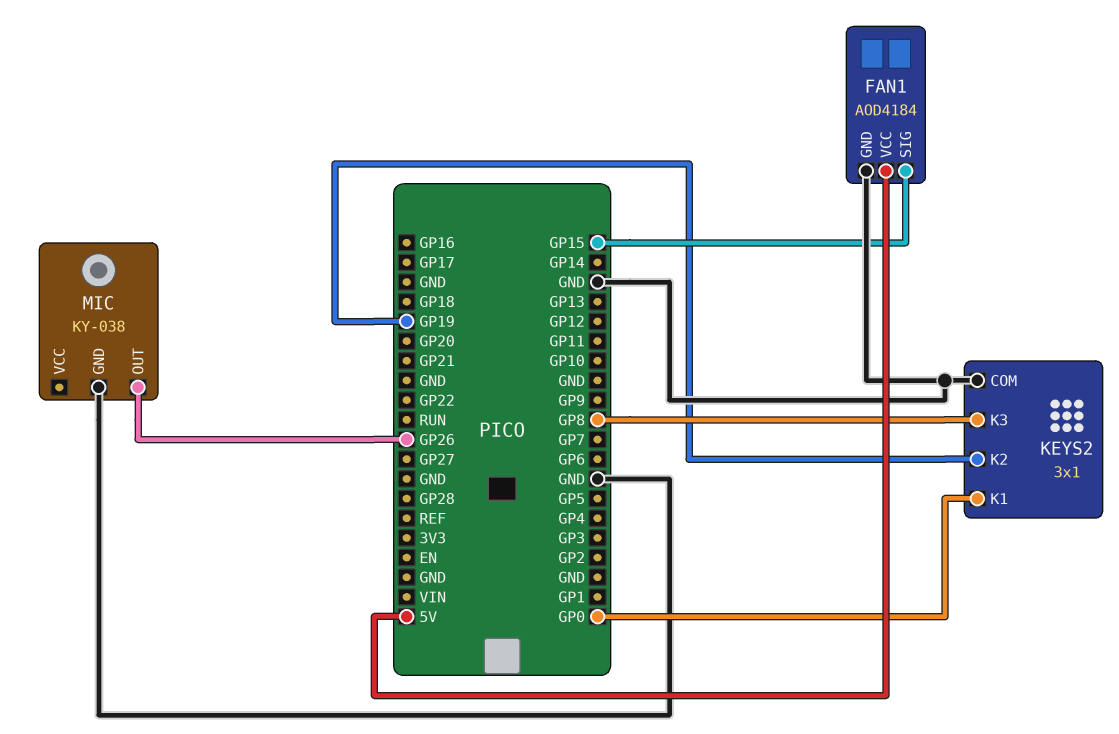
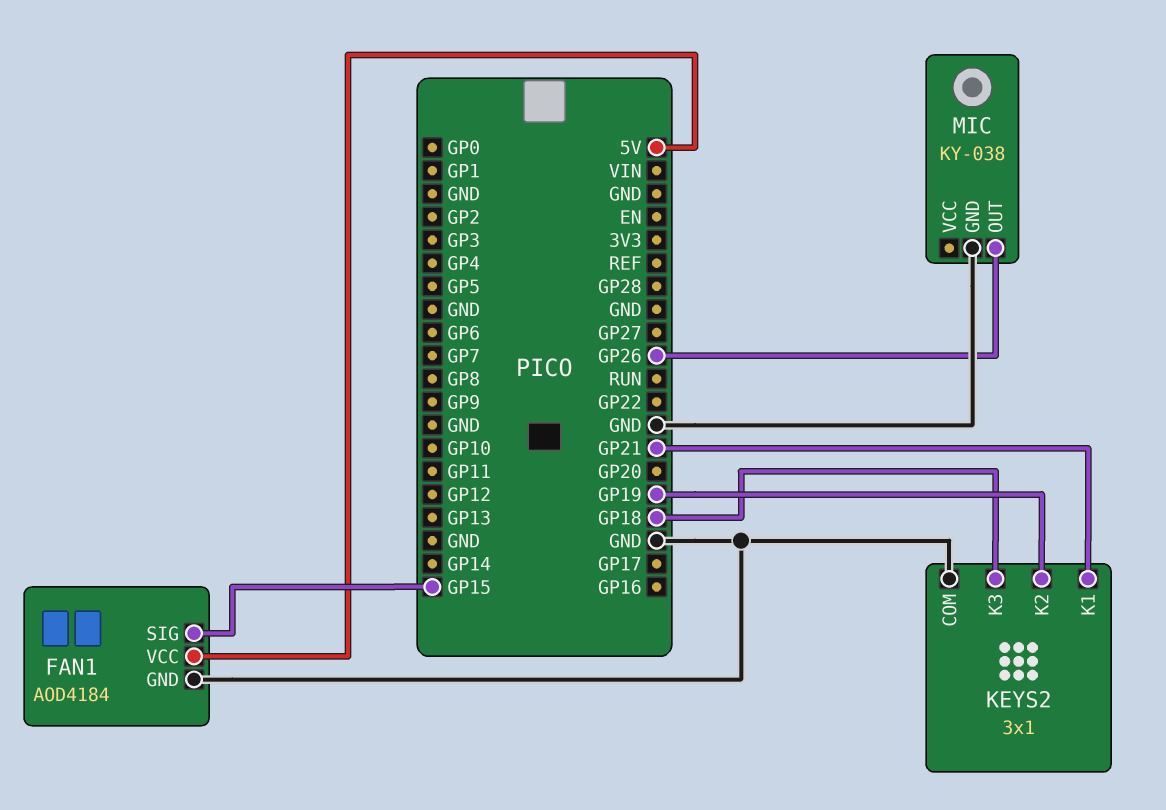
KEYS2 pin K1: GP0 -> GP21
KEYS2 pin K3: GP8 -> GP18

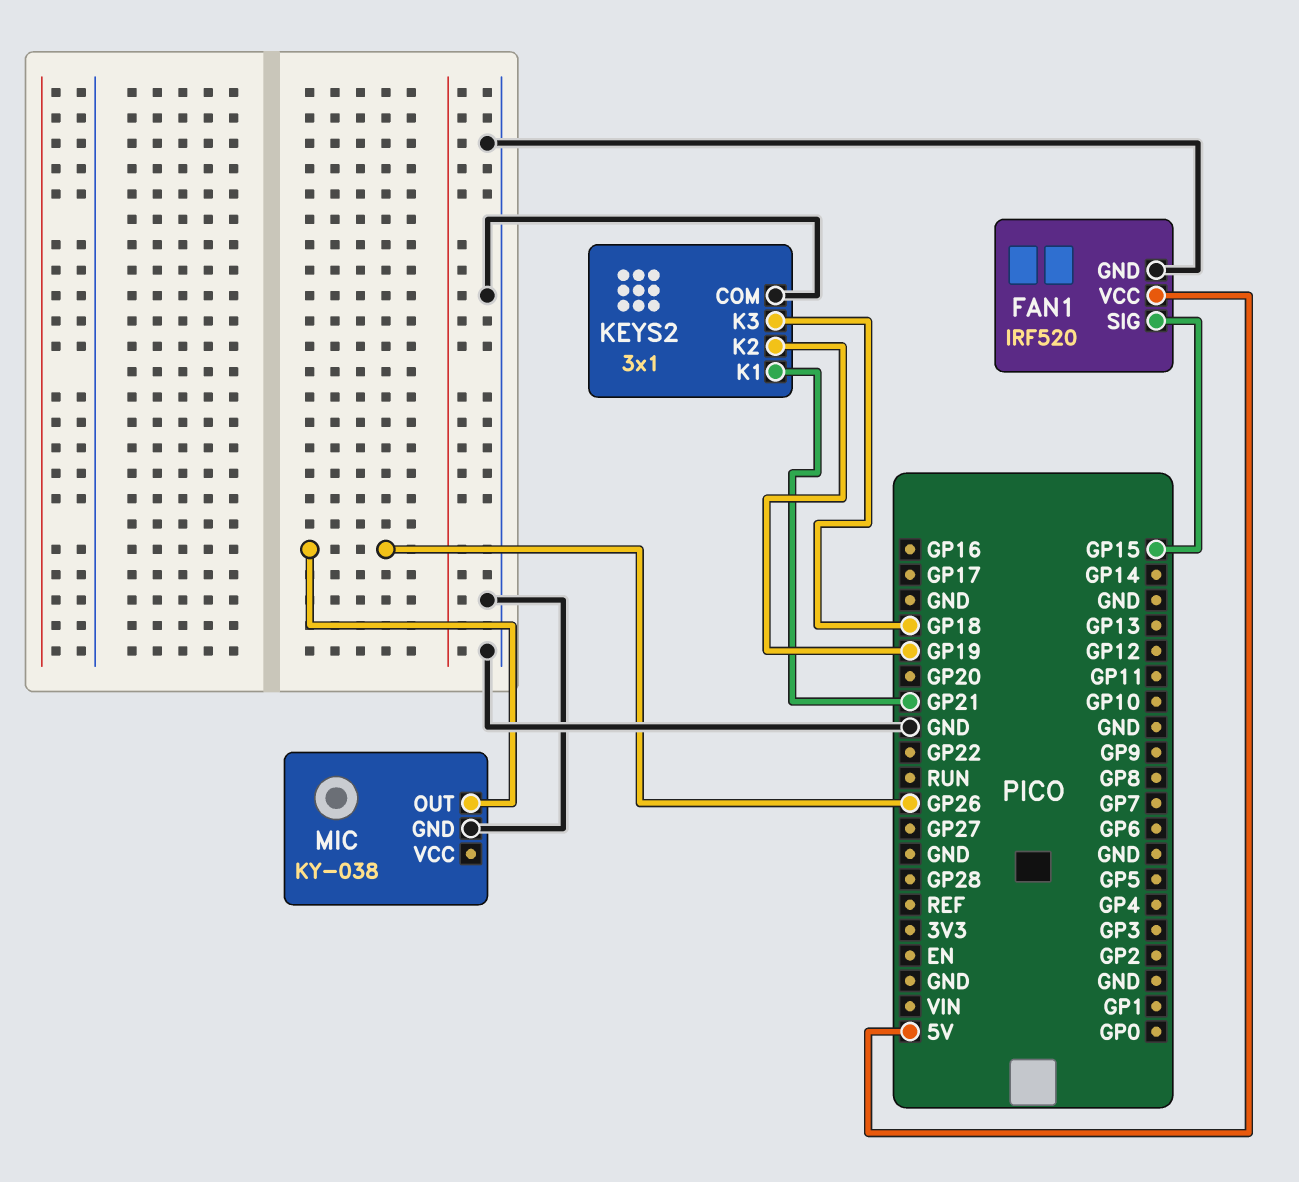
FAN1: AOD4184 -> IRF520

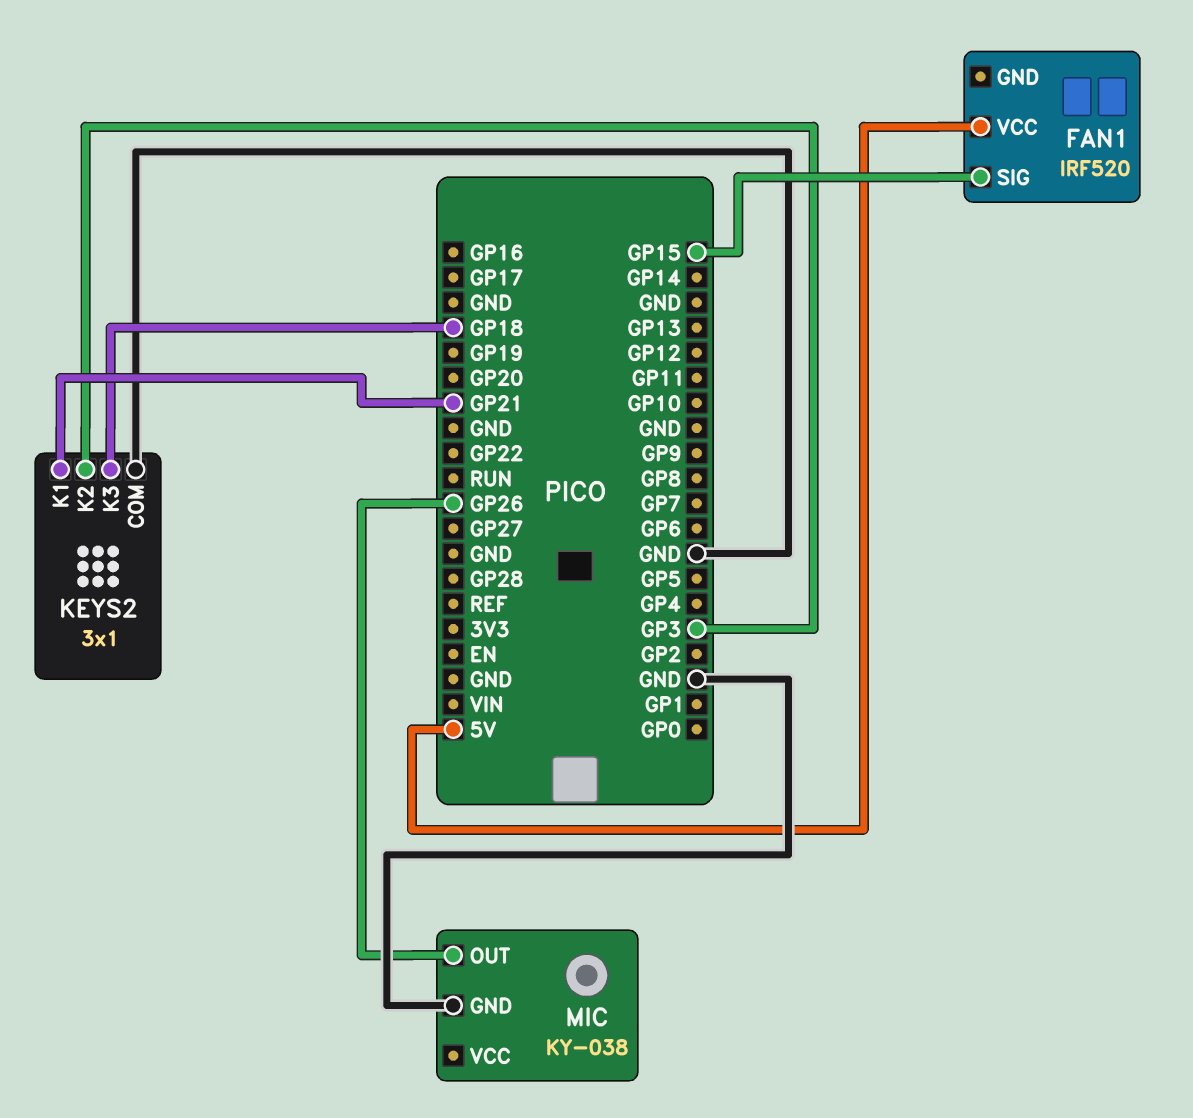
FAN1 pin GND: GND -> none
KEYS2 pin K2: GP19 -> GP3

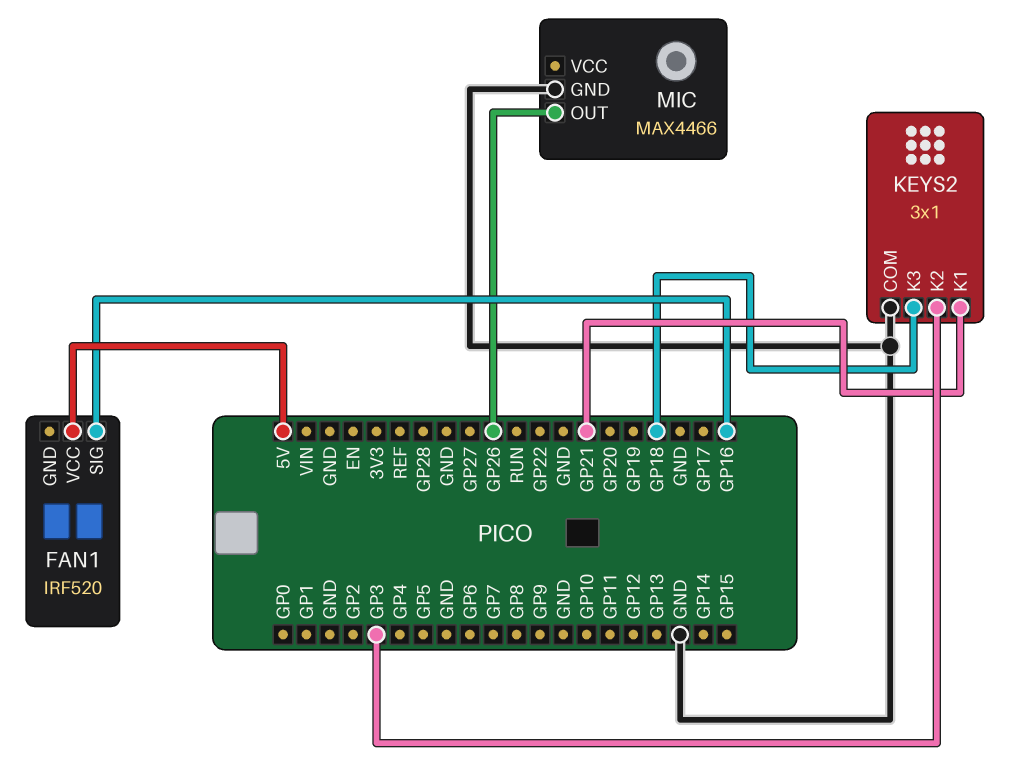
FAN1 pin SIG: GP15 -> GP16
MIC: KY-038 -> MAX4466

